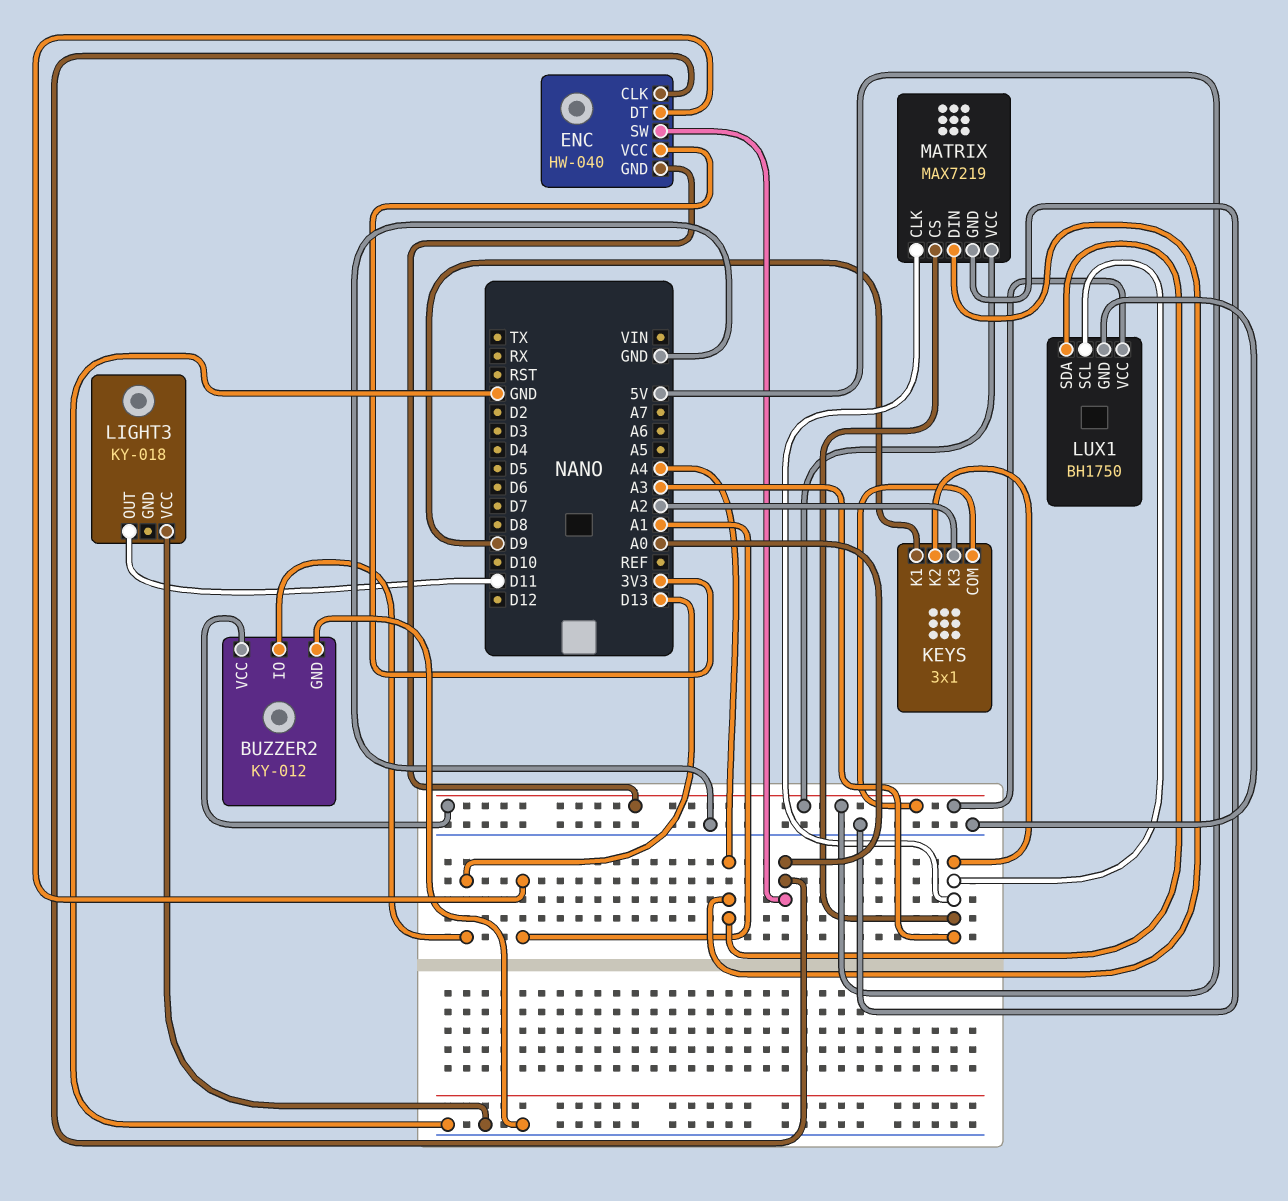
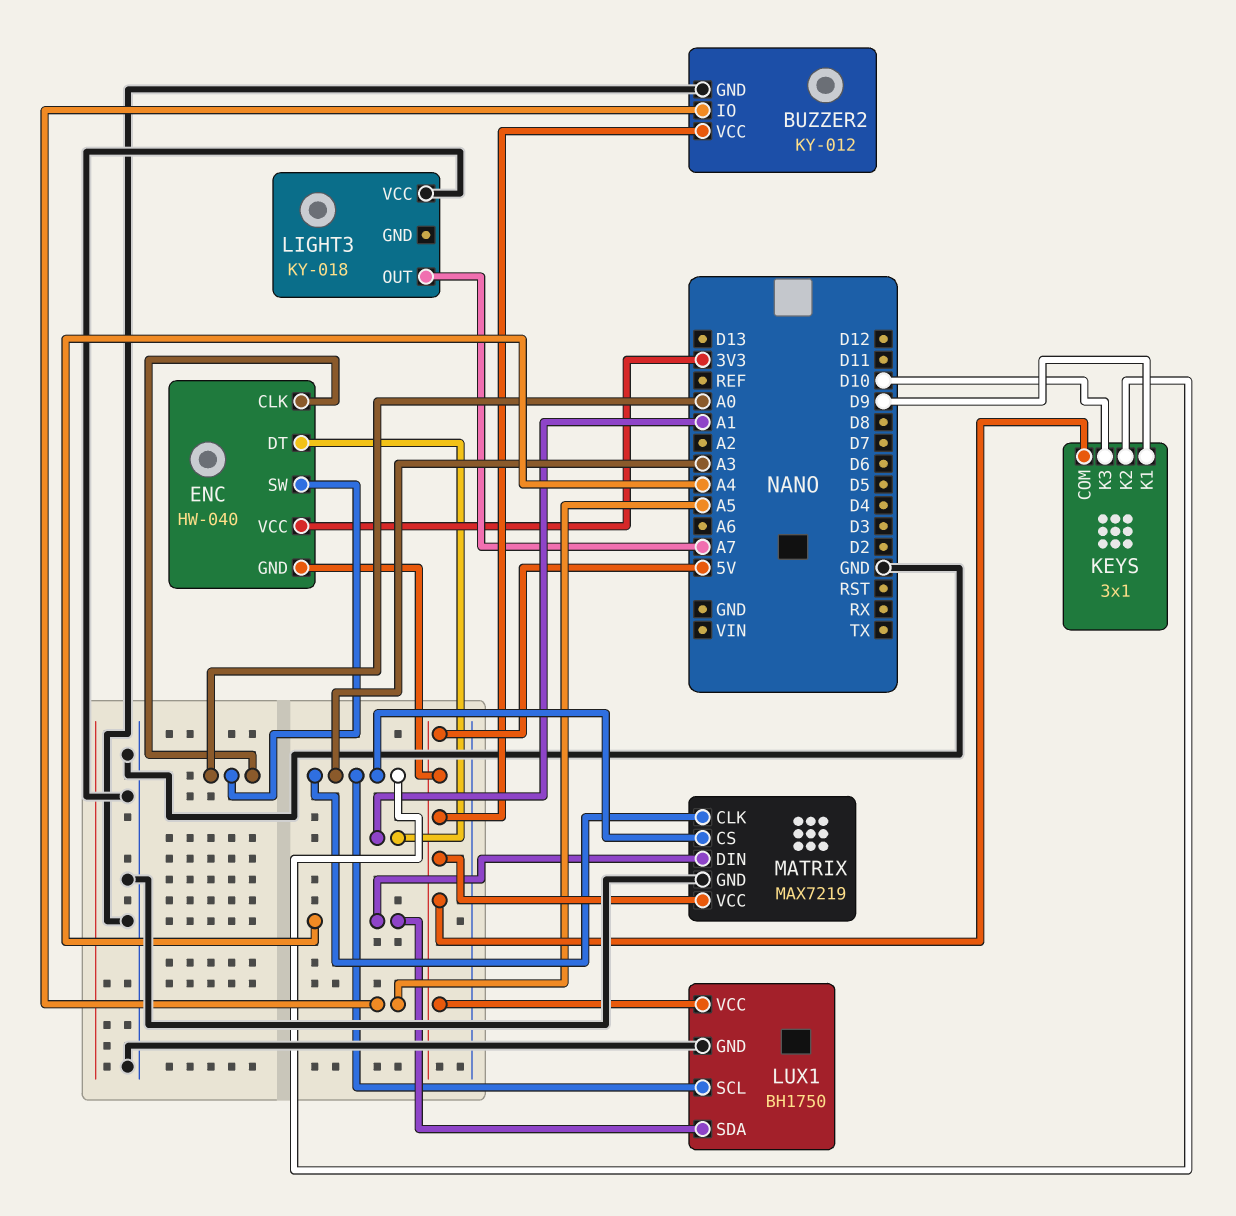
BUZZER2 pin IO: D13 -> A5
KEYS pin K3: A2 -> D10
LIGHT3 pin OUT: D11 -> A7

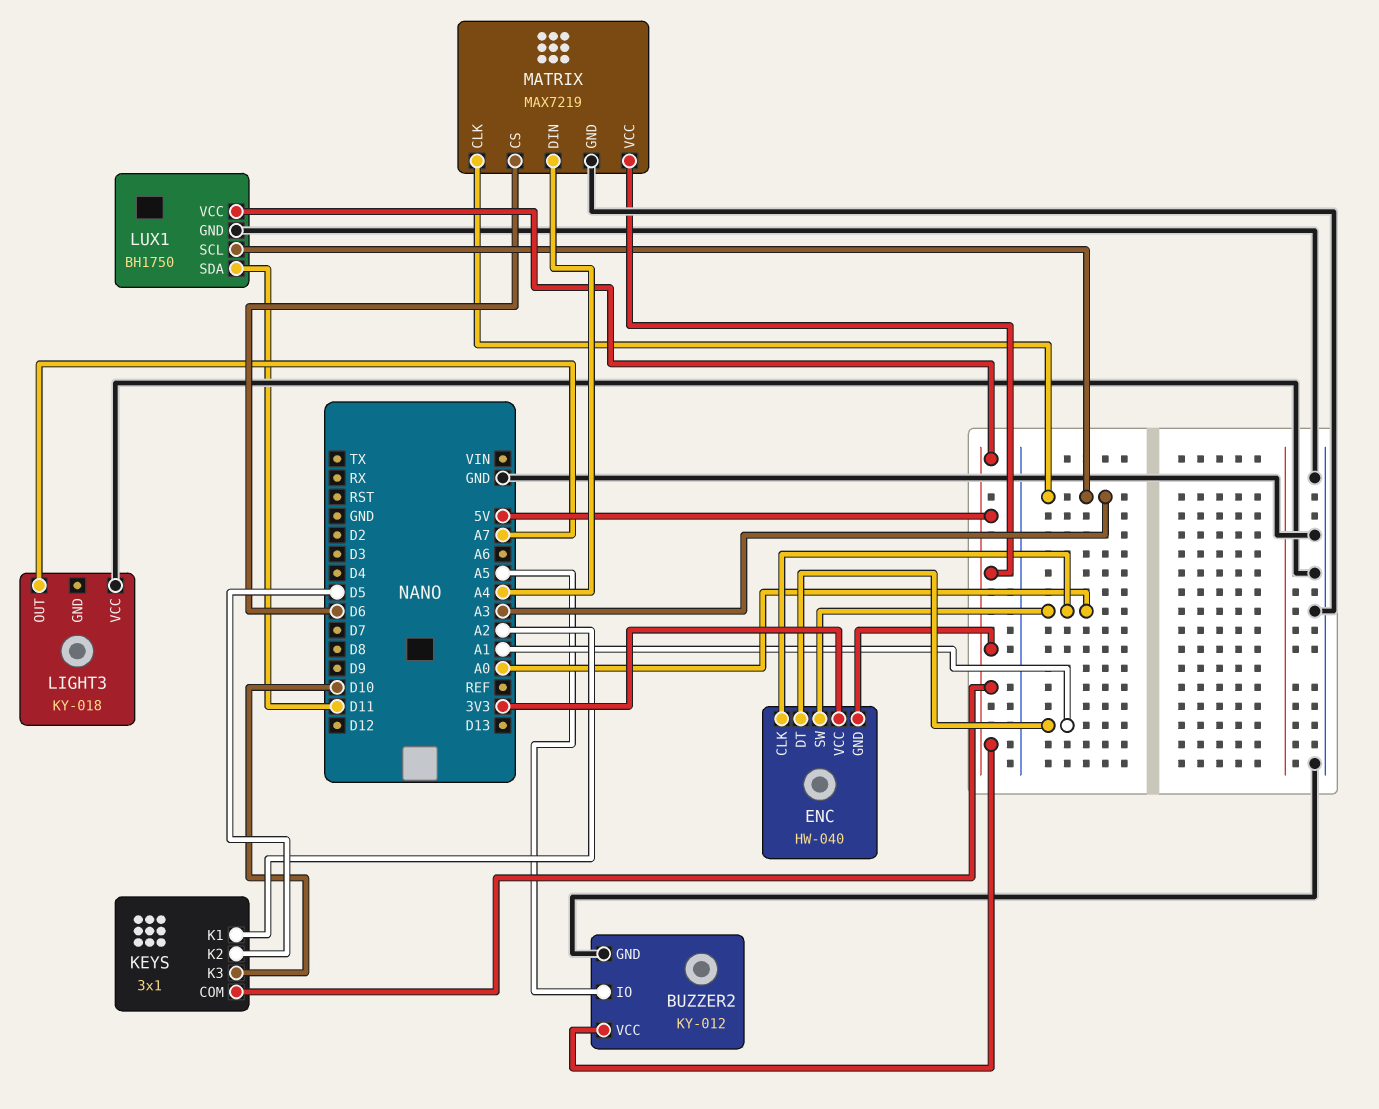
KEYS pin K1: D9 -> A2
KEYS pin K2: A3 -> D5
LUX1 pin SDA: A4 -> D11
MATRIX pin CS: A3 -> D6

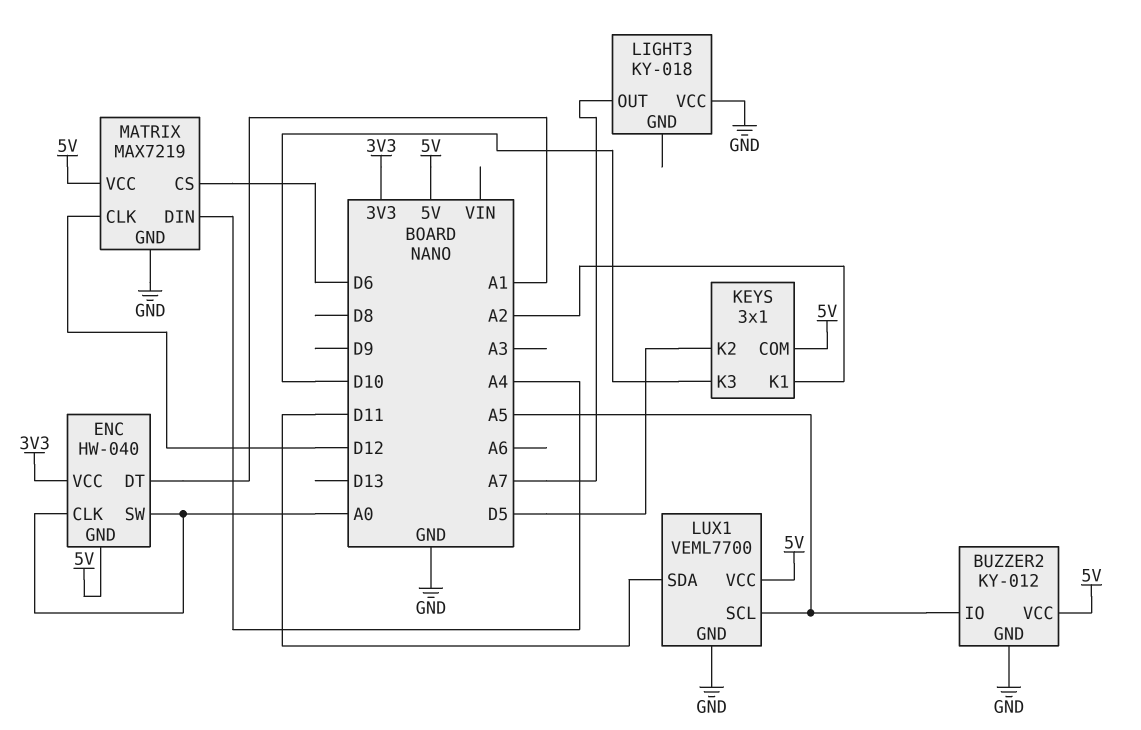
LUX1: BH1750 -> VEML7700
LUX1 pin SCL: A3 -> A5
MATRIX pin CLK: A3 -> D12

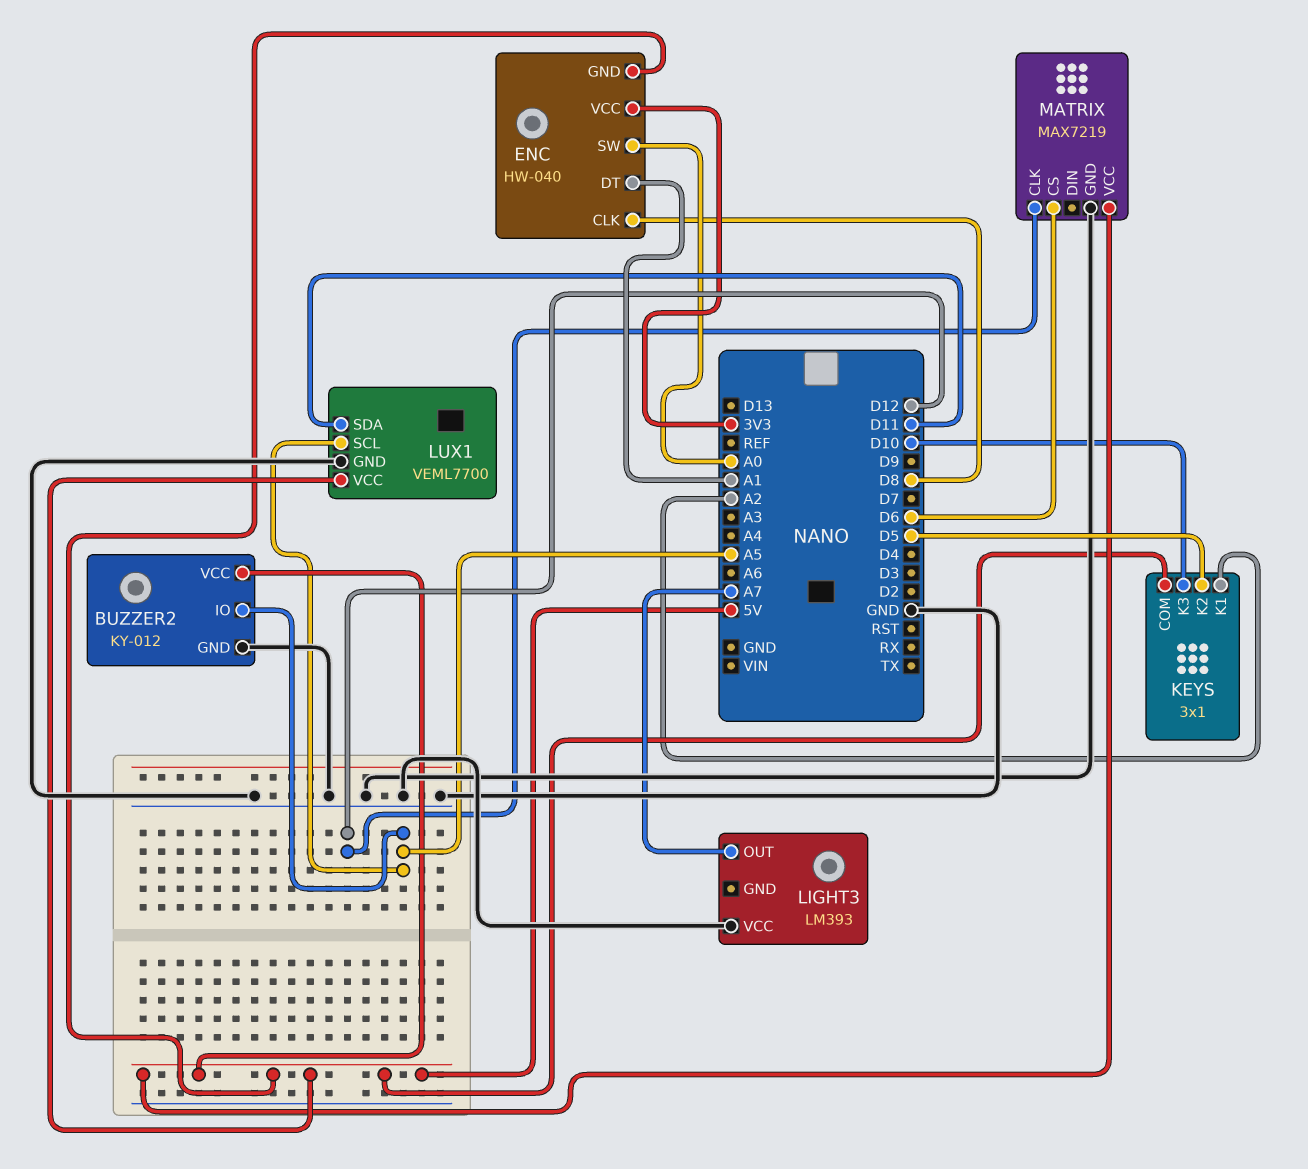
ENC pin CLK: A0 -> D8
LIGHT3: KY-018 -> LM393
MATRIX pin DIN: A4 -> none

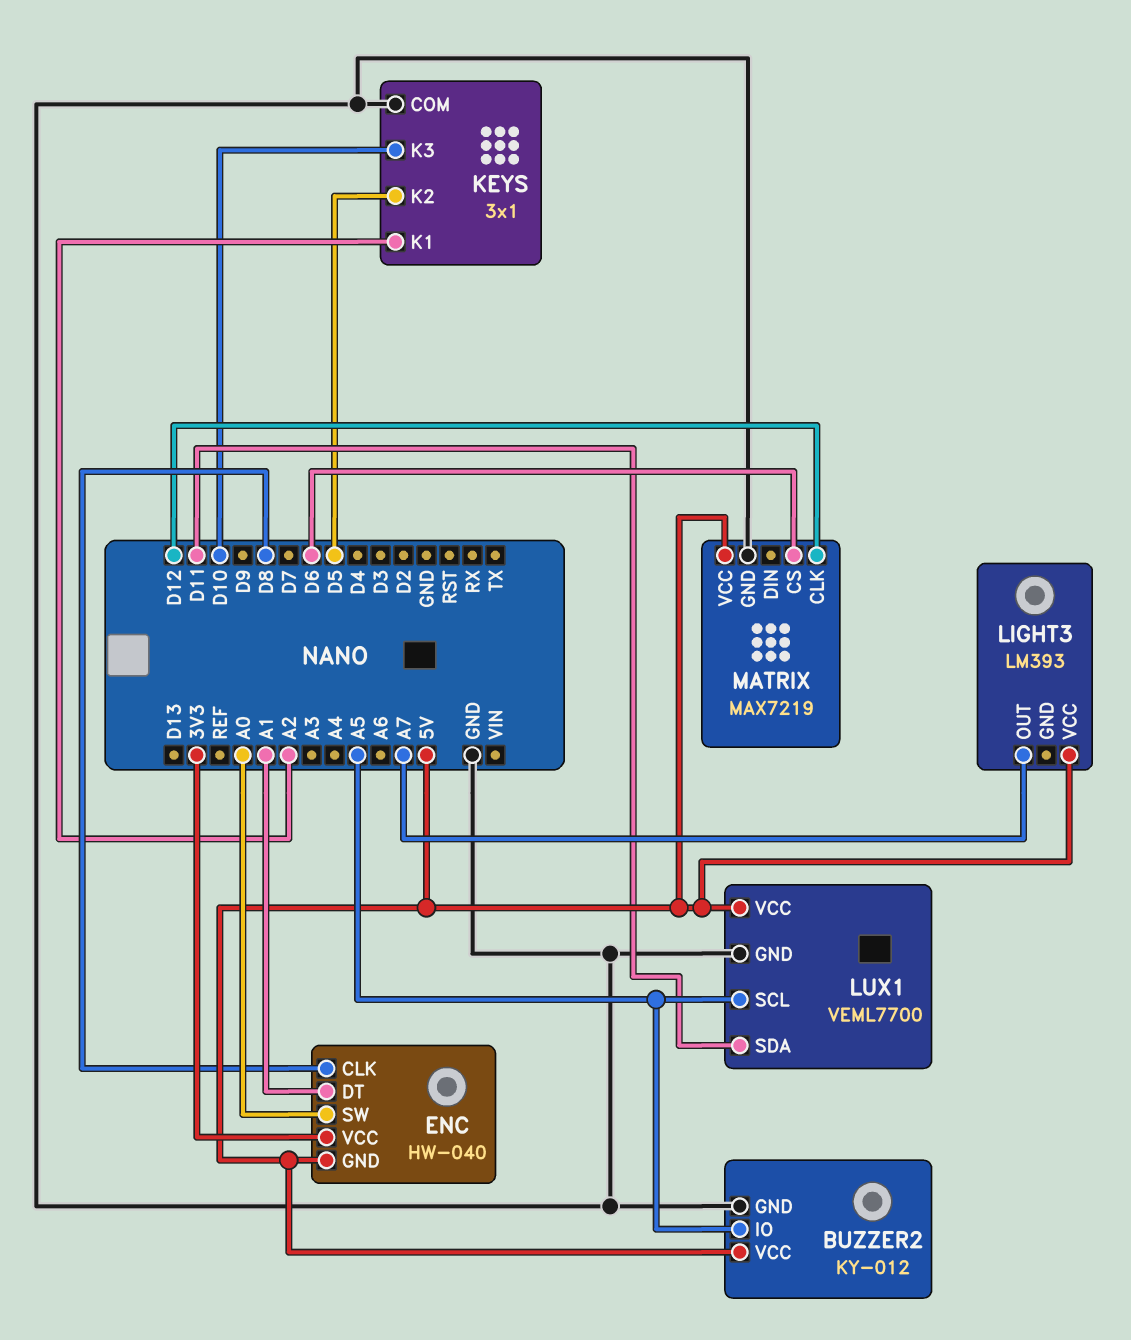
KEYS pin COM: 5V -> GND
LIGHT3 pin VCC: GND -> 5V

